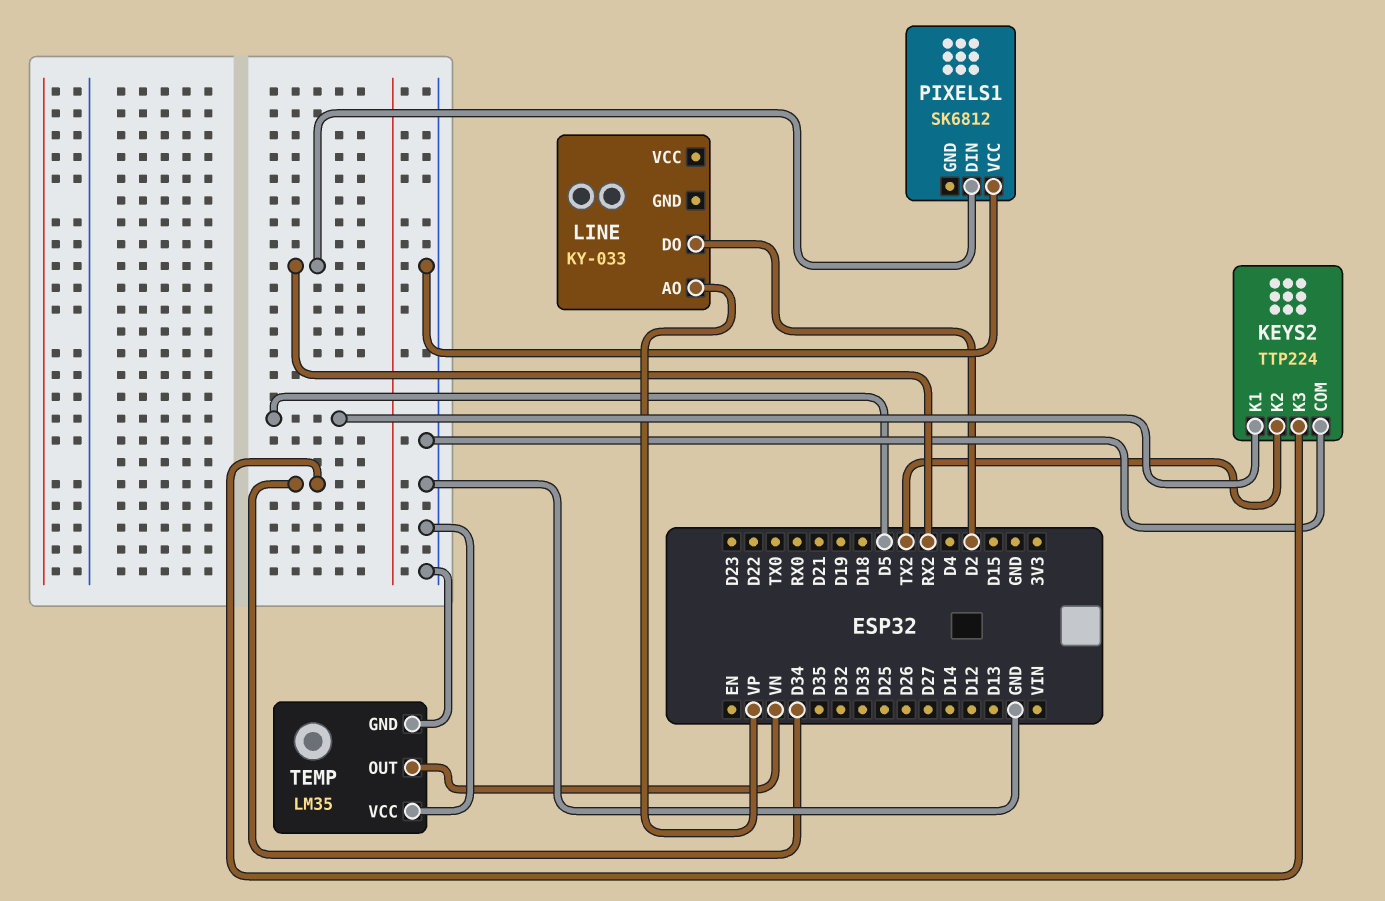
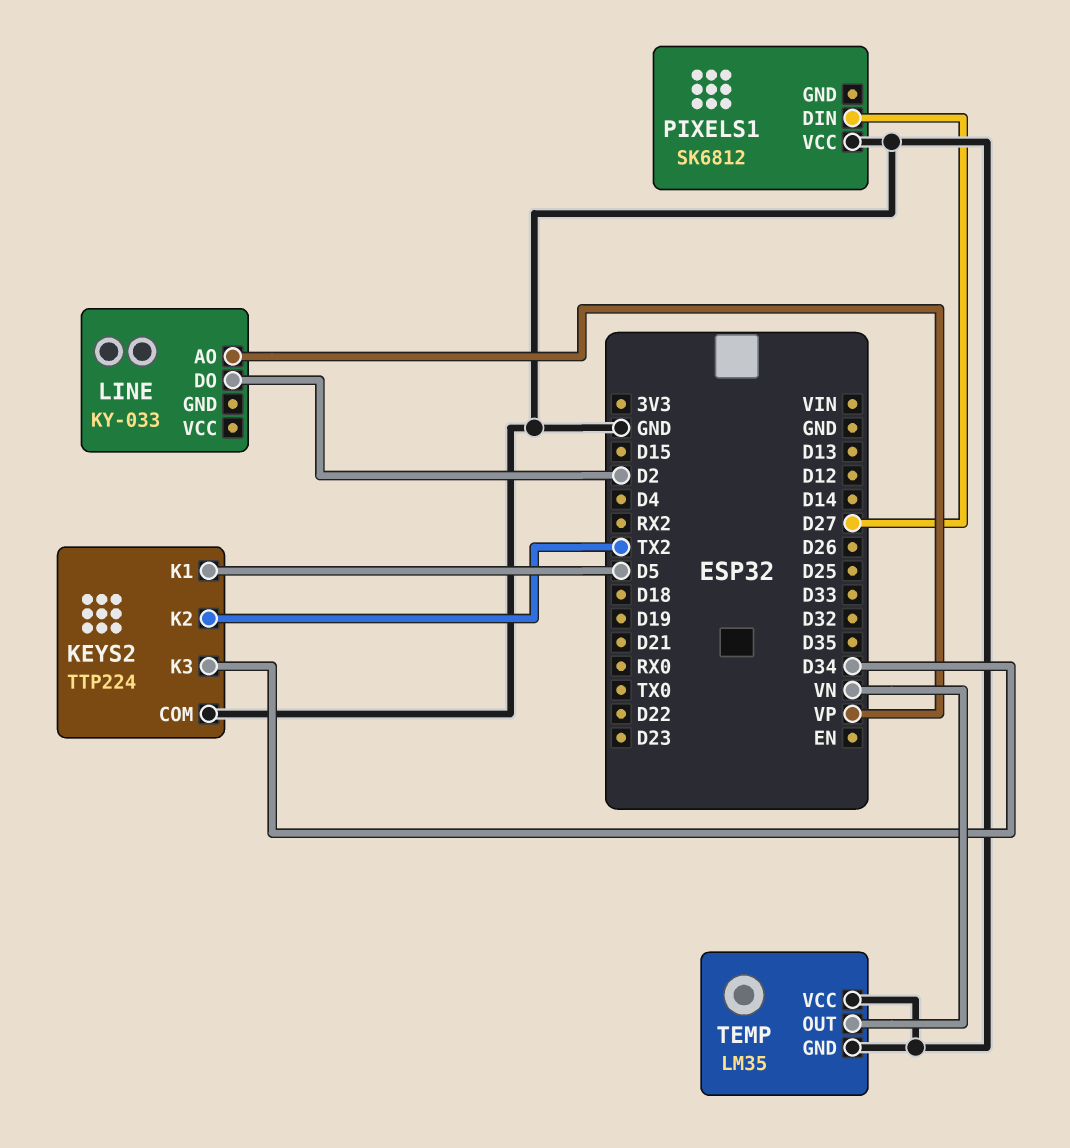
PIXELS1 pin DIN: RX2 -> D27

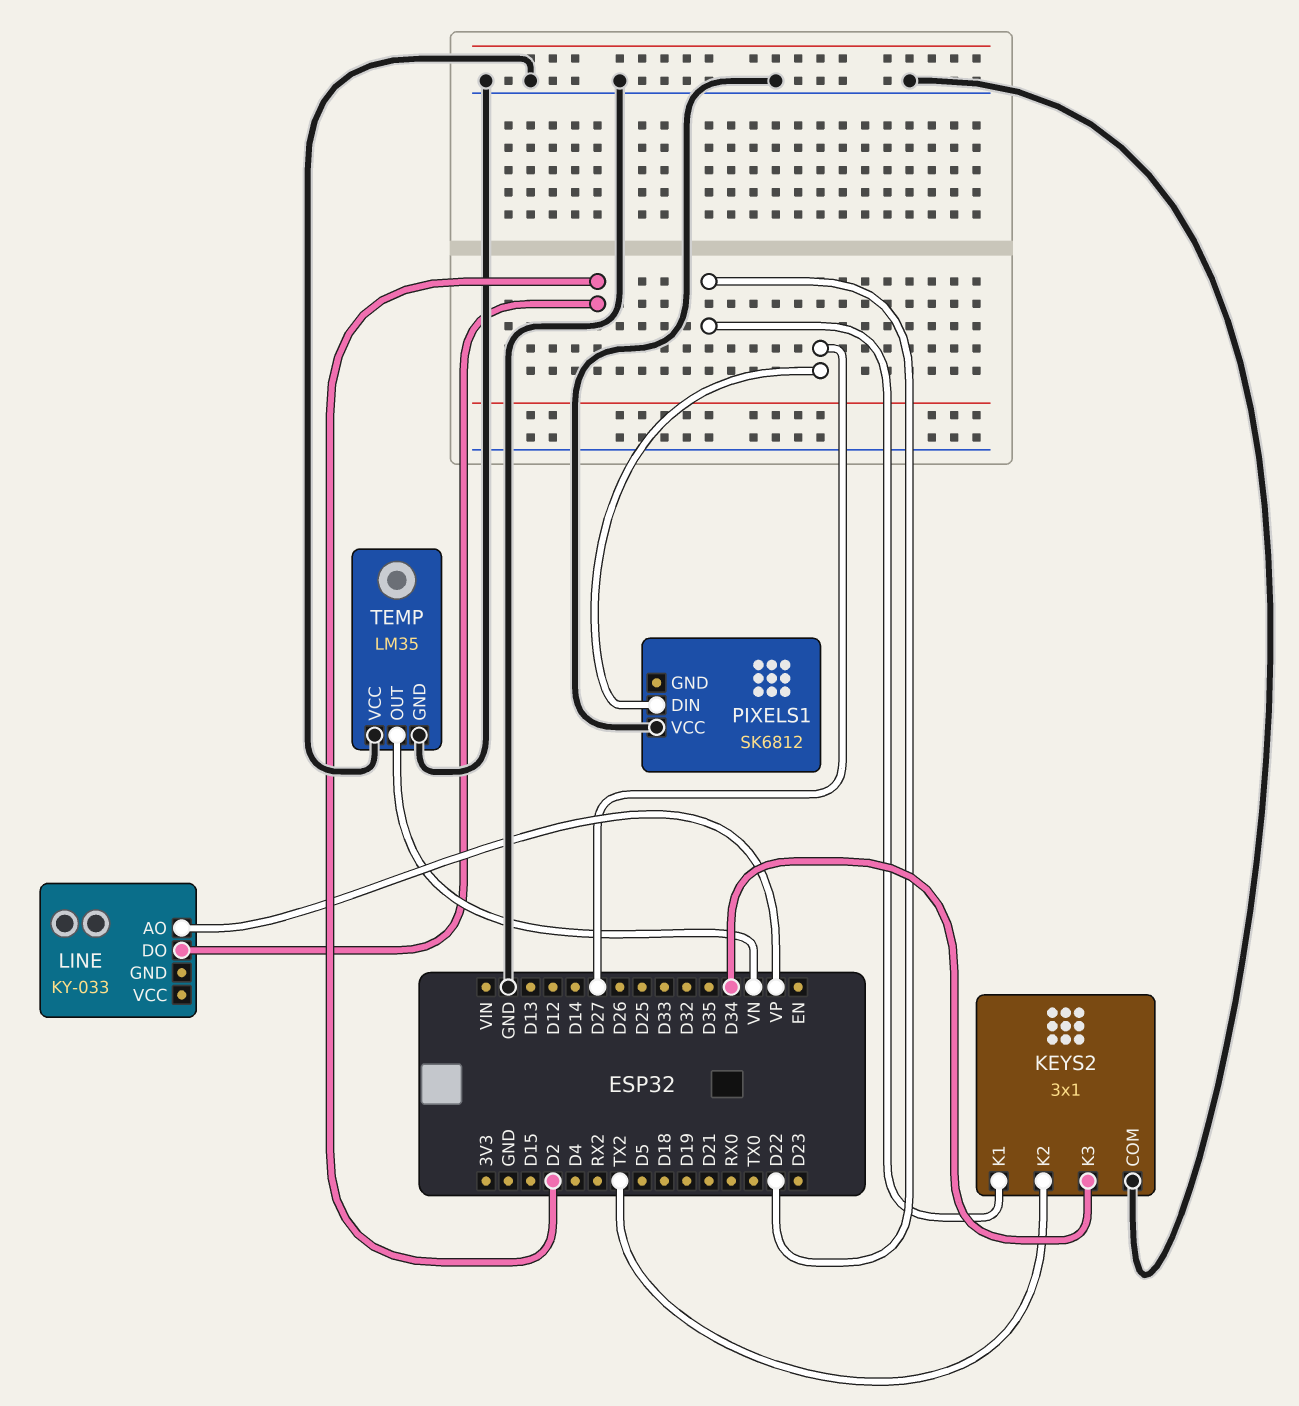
KEYS2: TTP224 -> 3x1
KEYS2 pin K1: D5 -> D22

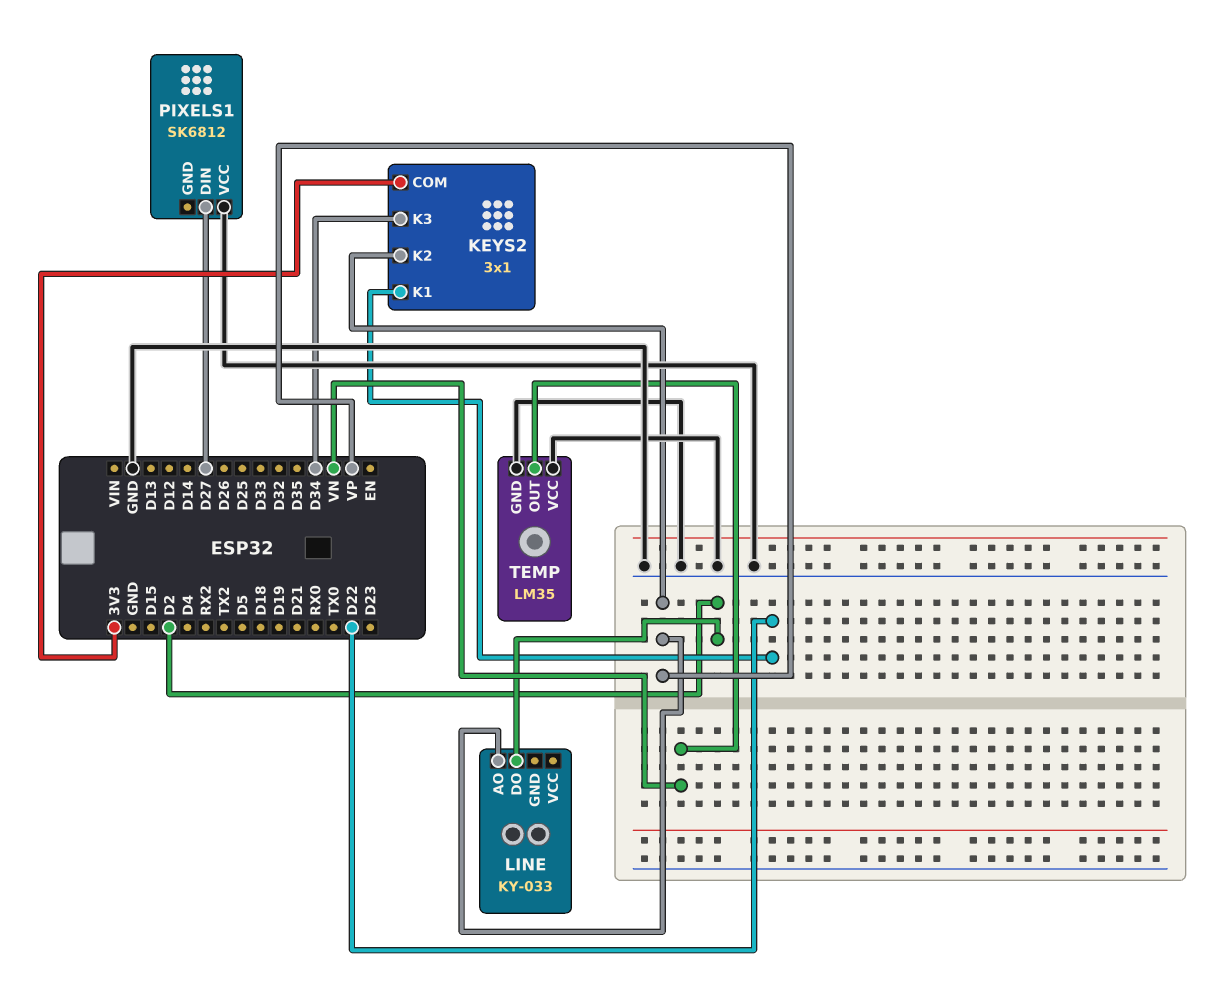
KEYS2 pin COM: GND -> 3V3
KEYS2 pin K2: TX2 -> VP

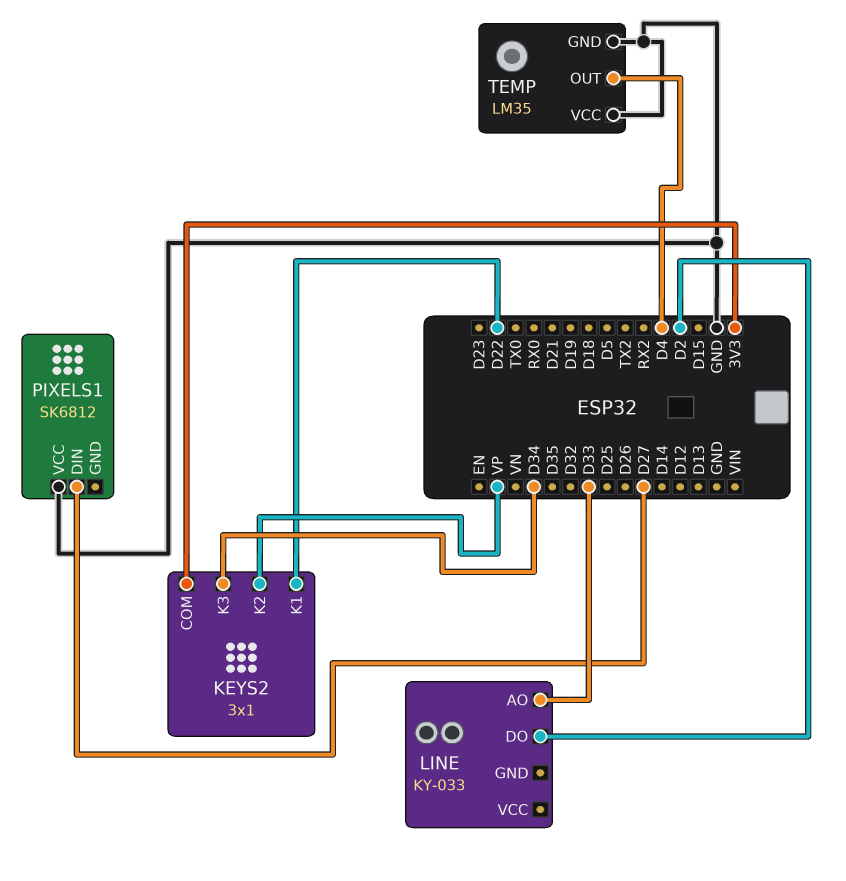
LINE pin AO: VP -> D33
TEMP pin OUT: VN -> D4

